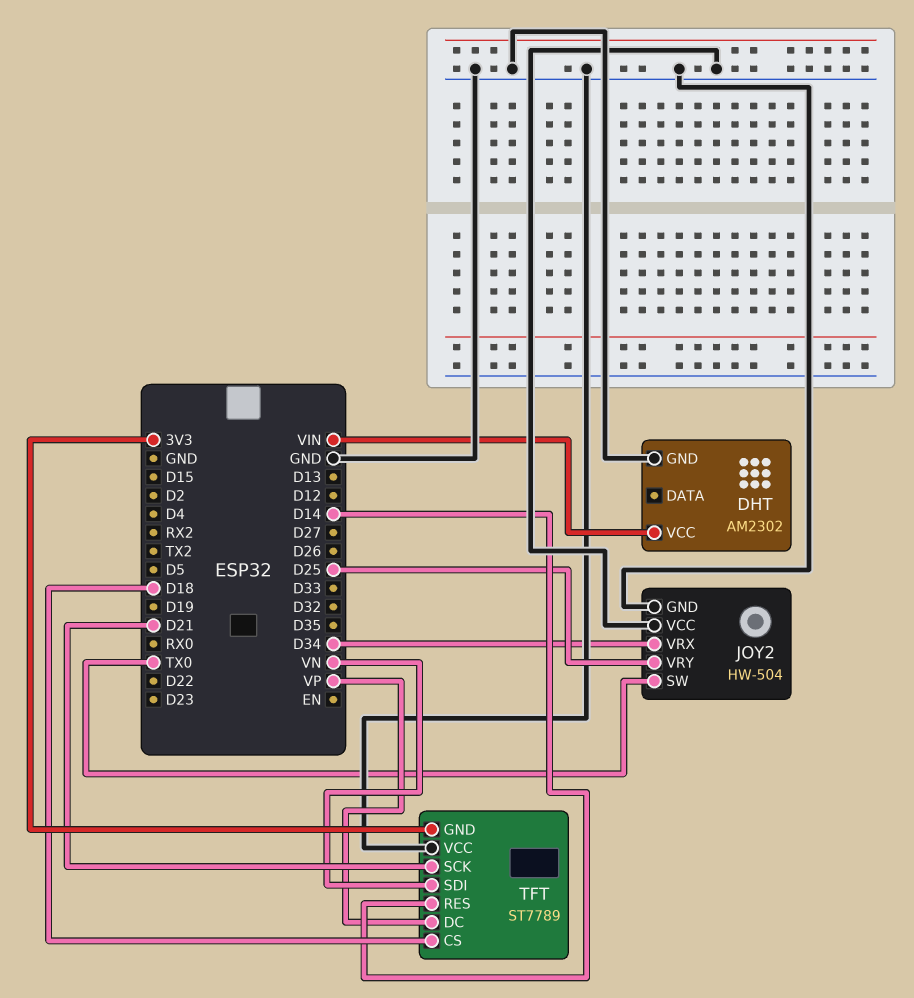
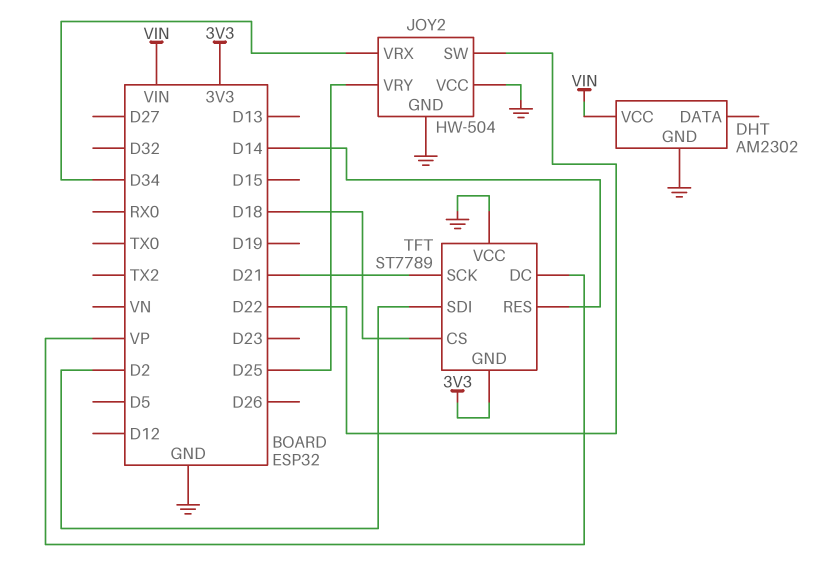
JOY2 pin SW: TX0 -> D22
TFT pin SDI: VN -> D2

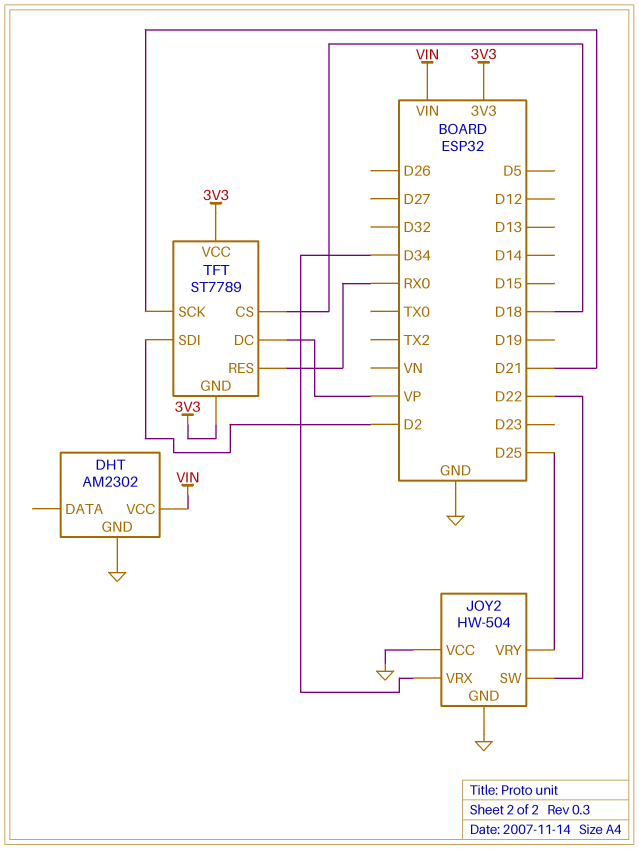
TFT pin RES: D14 -> RX0
TFT pin VCC: GND -> 3V3

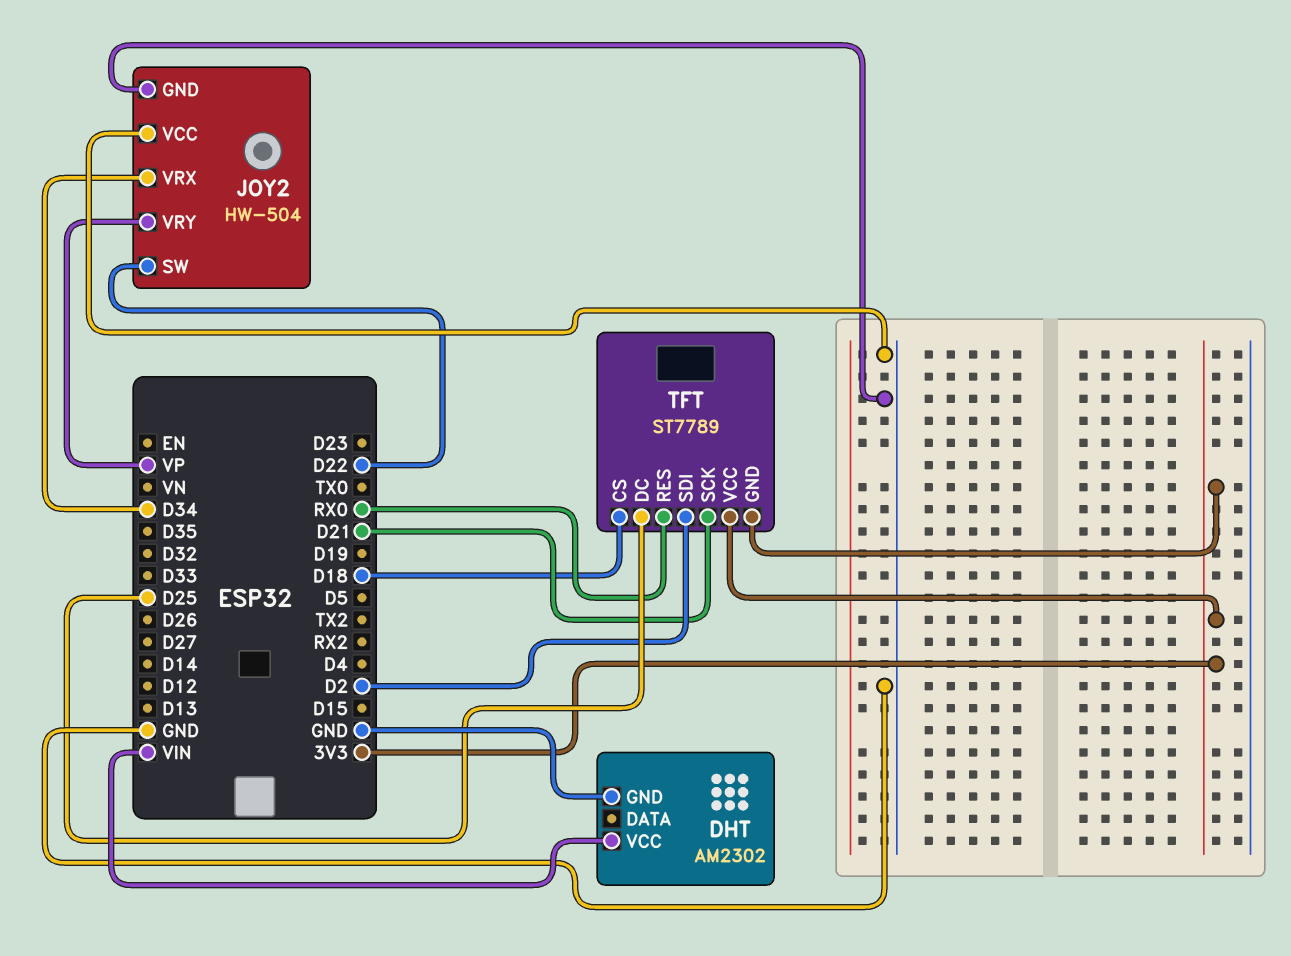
JOY2 pin VRY: D25 -> VP
TFT pin DC: VP -> D25

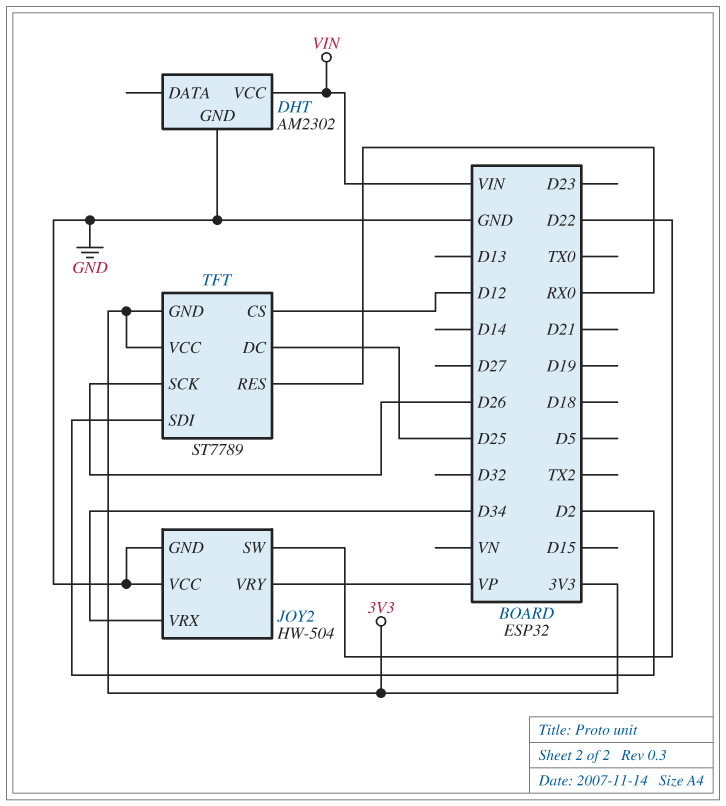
TFT pin CS: D18 -> D12
TFT pin SCK: D21 -> D26

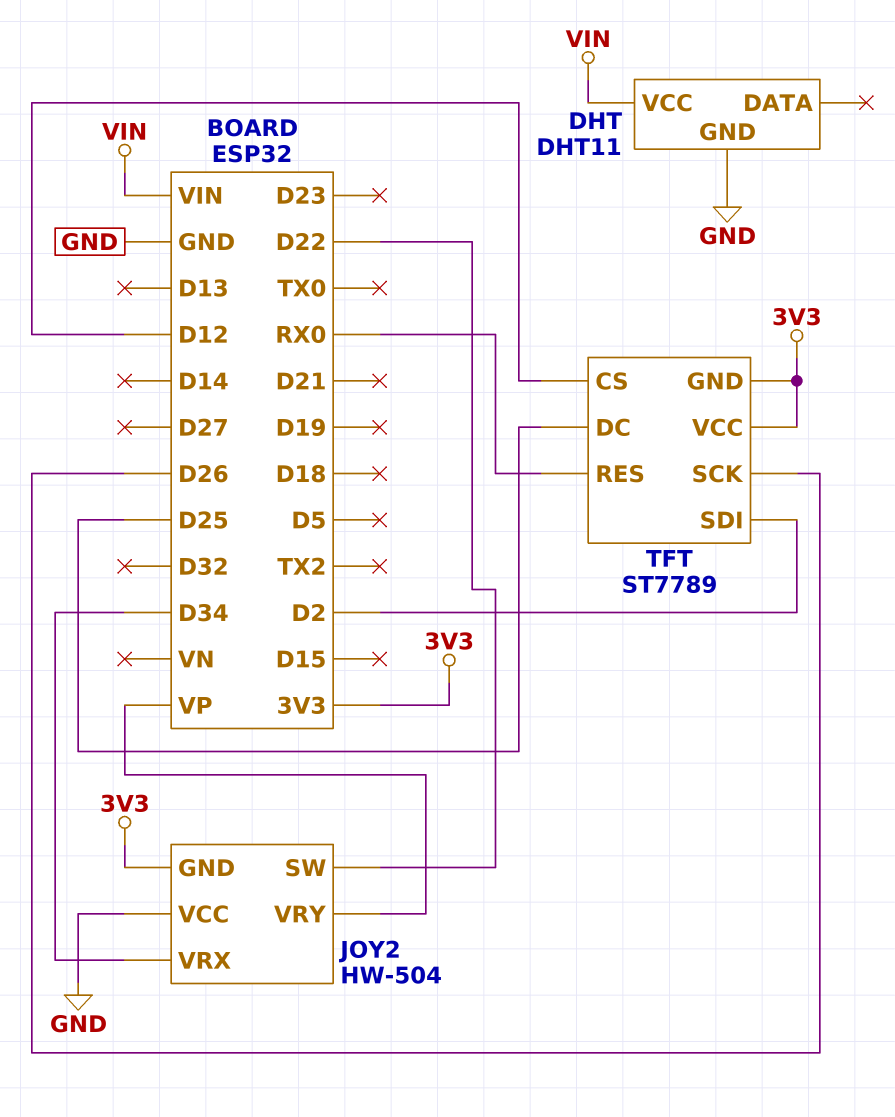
DHT: AM2302 -> DHT11
JOY2 pin GND: GND -> 3V3

